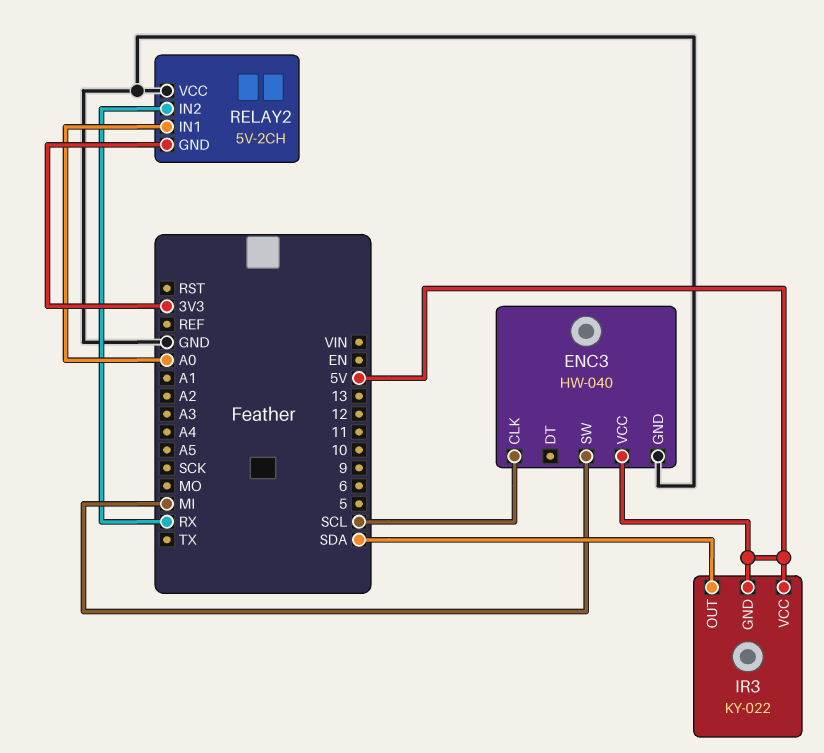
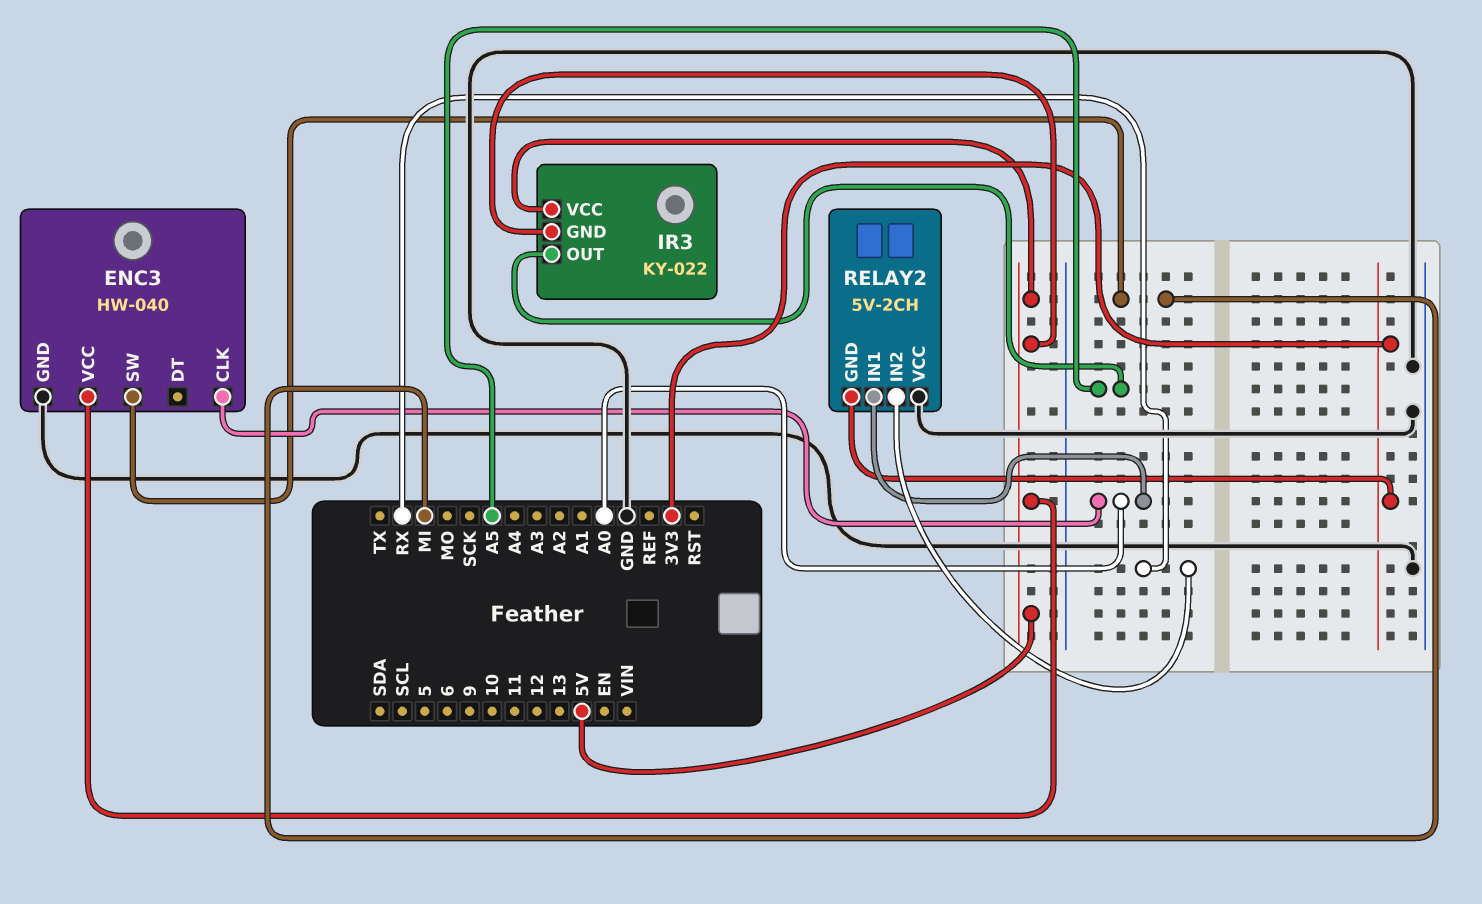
ENC3 pin CLK: SCL -> A0
IR3 pin OUT: SDA -> A5

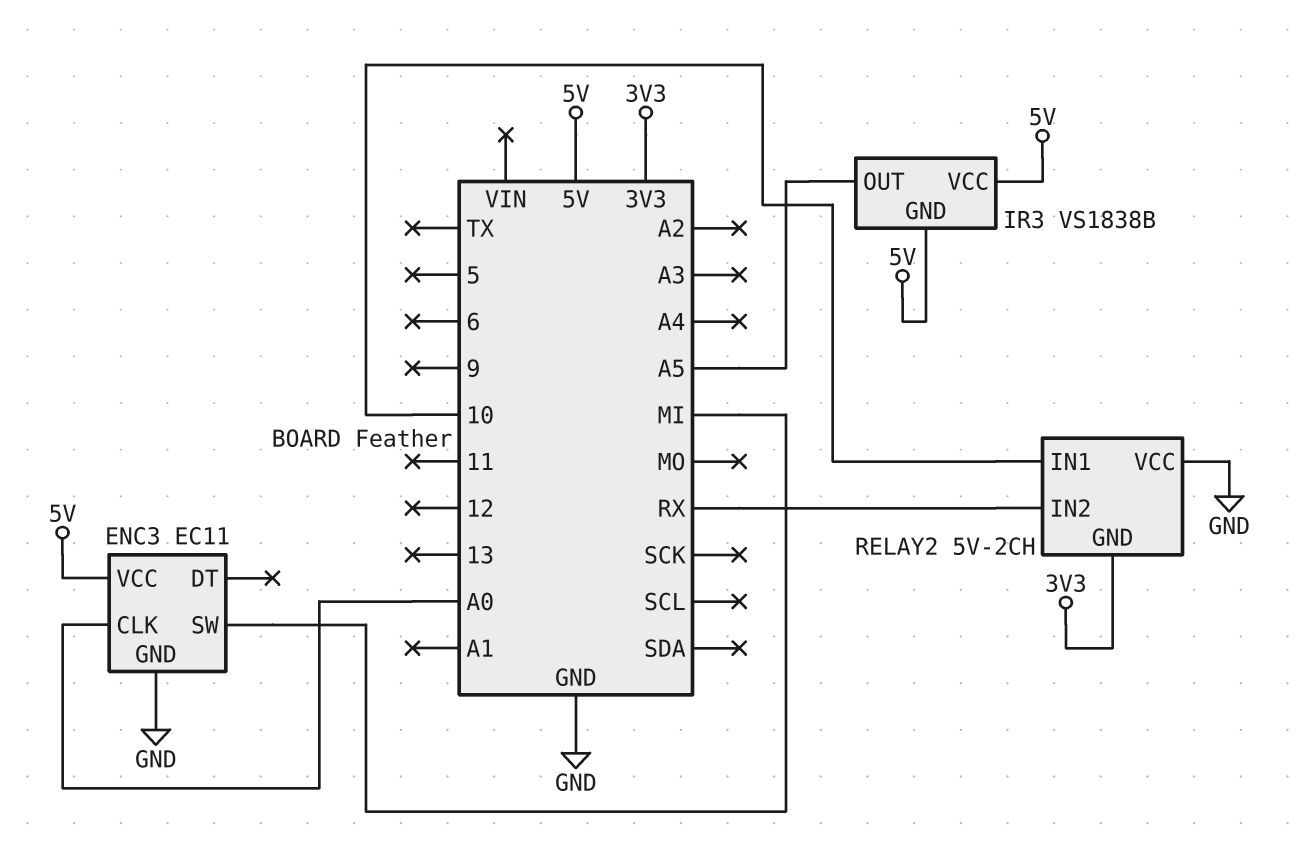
ENC3: HW-040 -> EC11
IR3: KY-022 -> VS1838B
RELAY2 pin IN1: A0 -> 10

